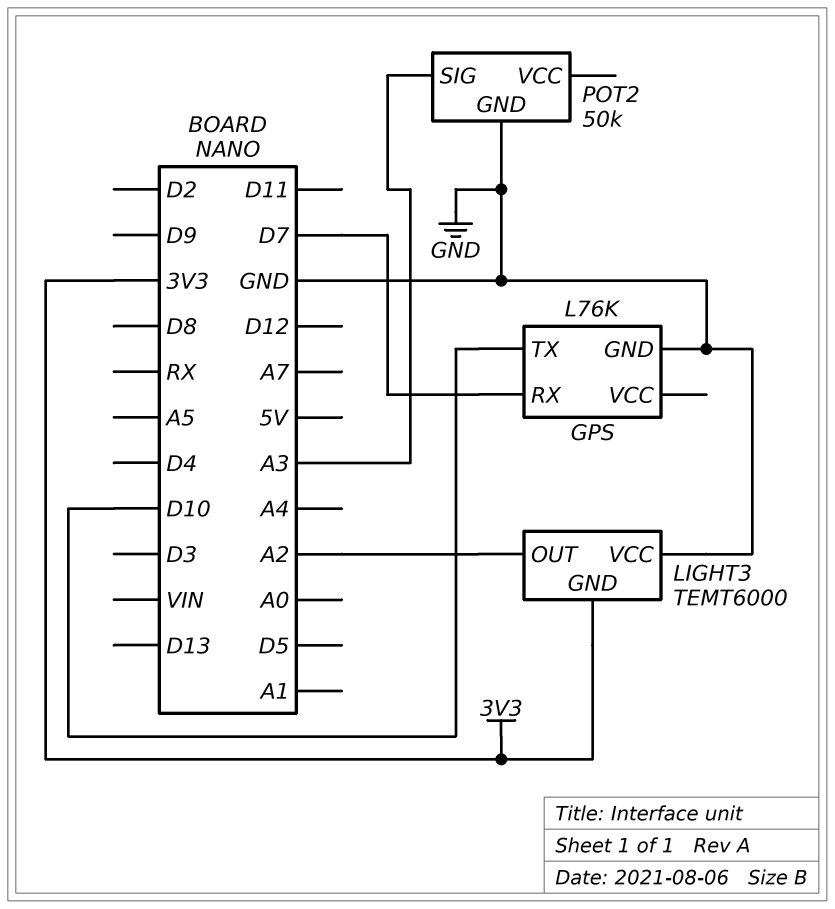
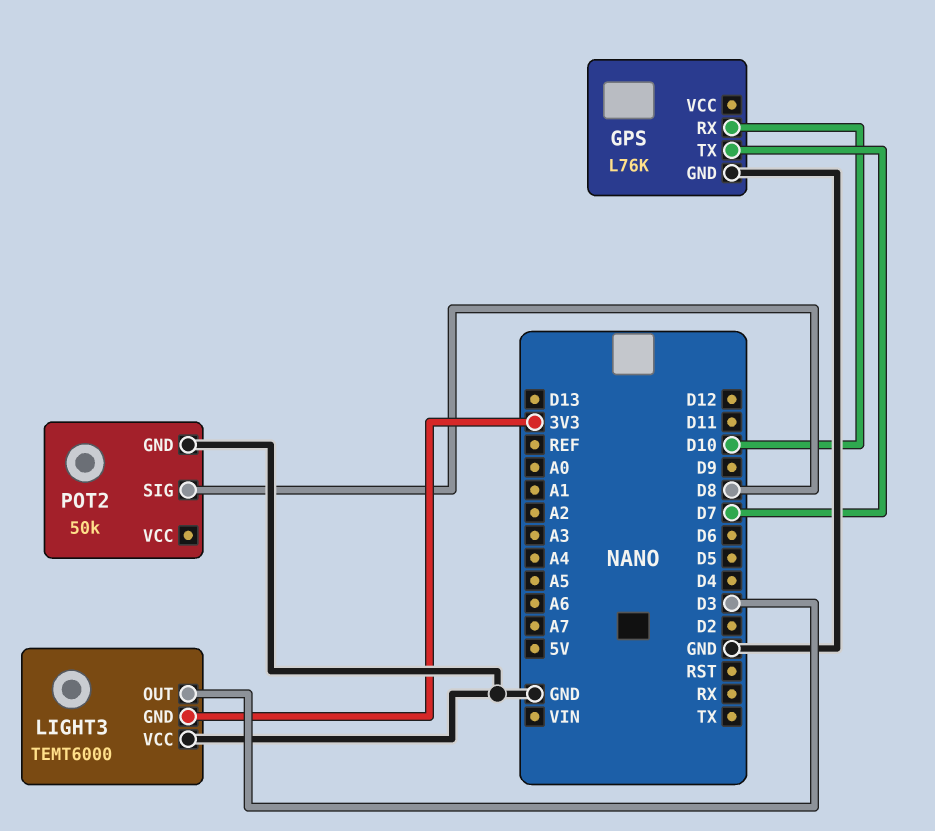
GPS pin RX: D7 -> D10
GPS pin TX: D10 -> D7
LIGHT3 pin OUT: A2 -> D3
POT2 pin SIG: A3 -> D8

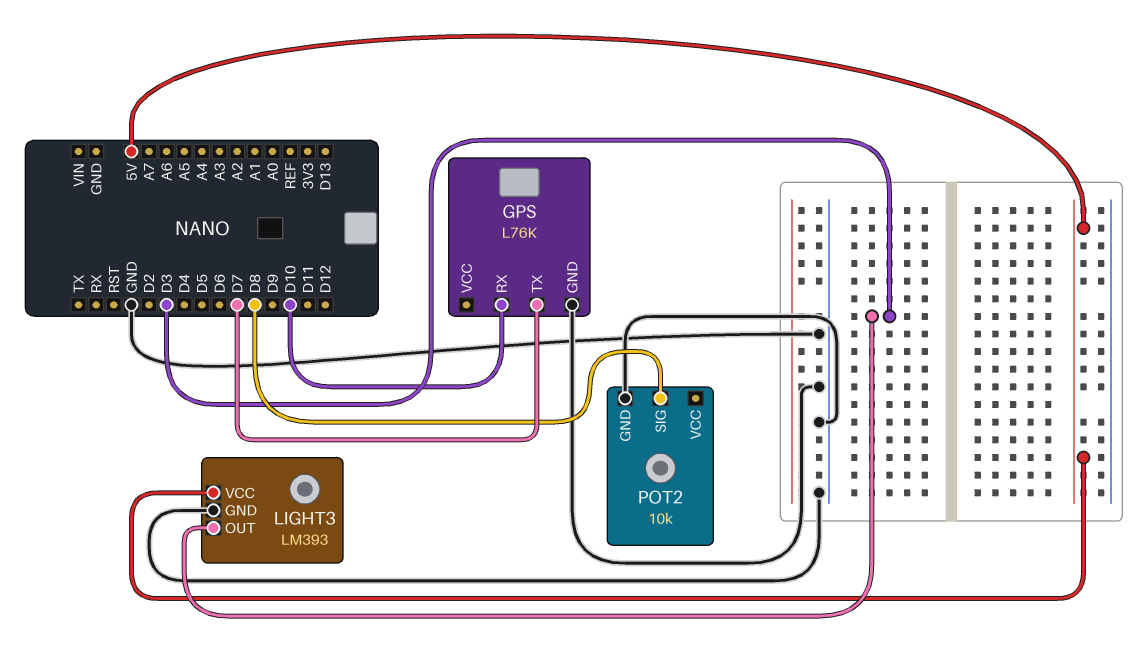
LIGHT3: TEMT6000 -> LM393
LIGHT3 pin GND: 3V3 -> GND
LIGHT3 pin VCC: GND -> 5V
POT2: 50k -> 10k

